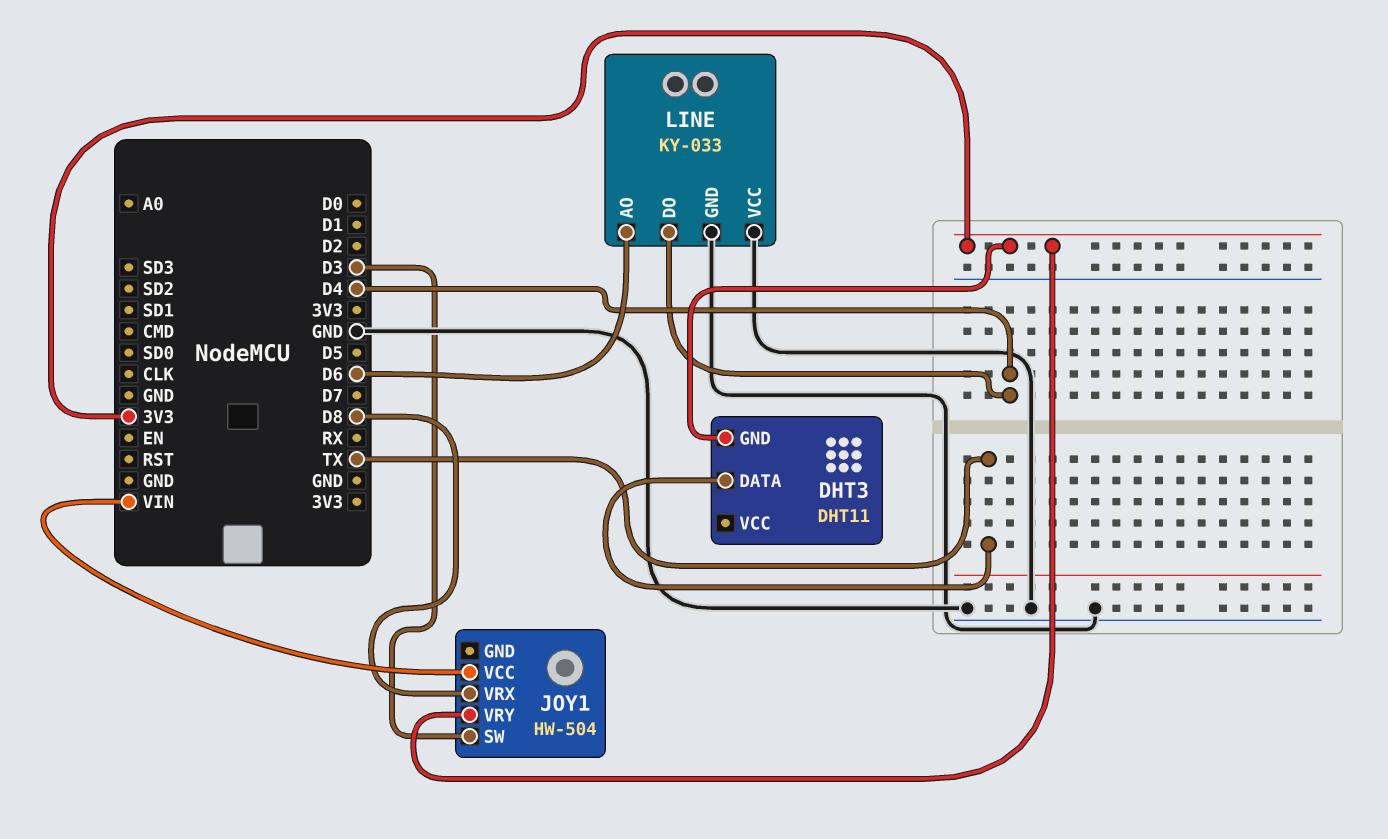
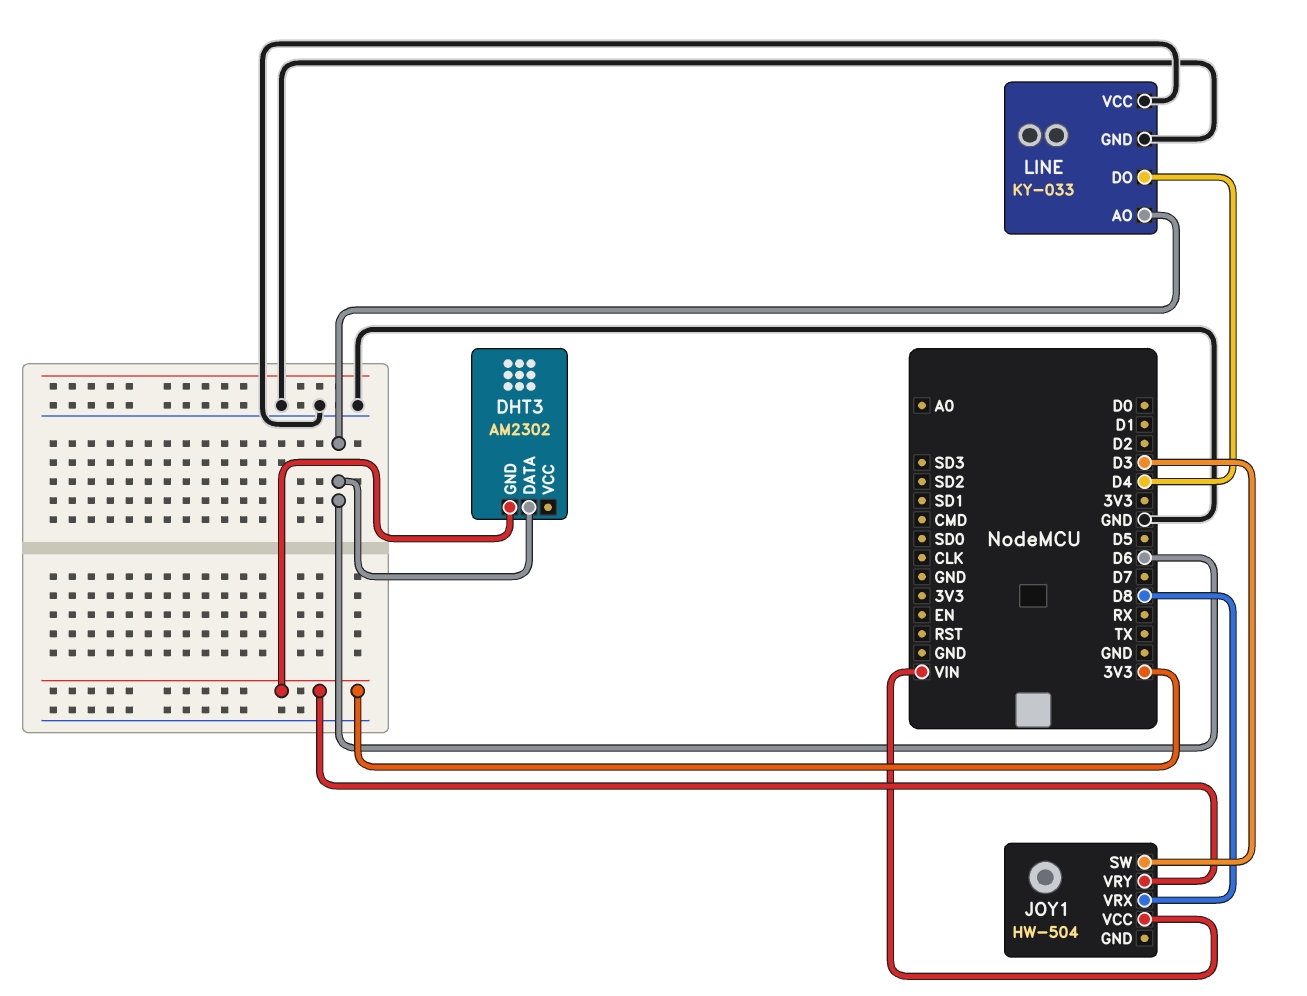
DHT3: DHT11 -> AM2302
DHT3 pin DATA: TX -> D6

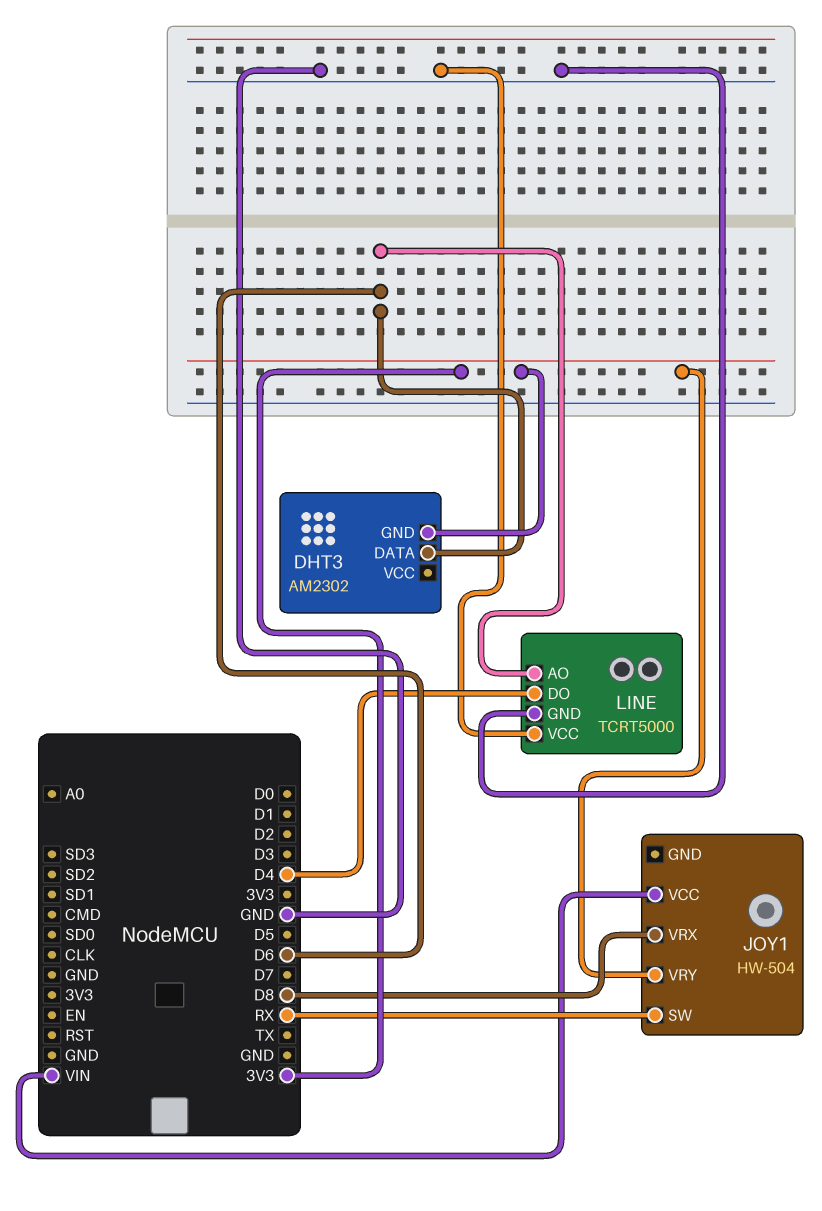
JOY1 pin SW: D3 -> RX
LINE: KY-033 -> TCRT5000

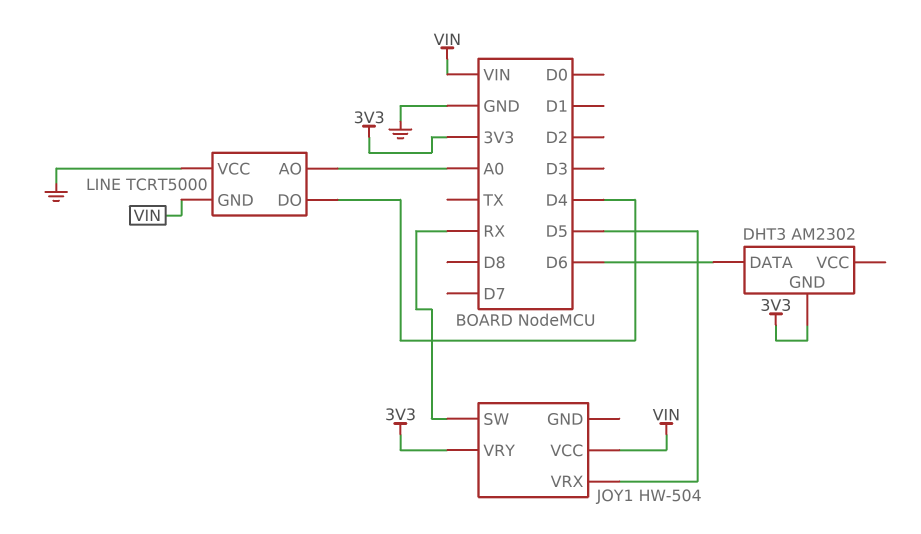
JOY1 pin VRX: D8 -> D5
LINE pin AO: D6 -> A0
LINE pin GND: GND -> VIN

